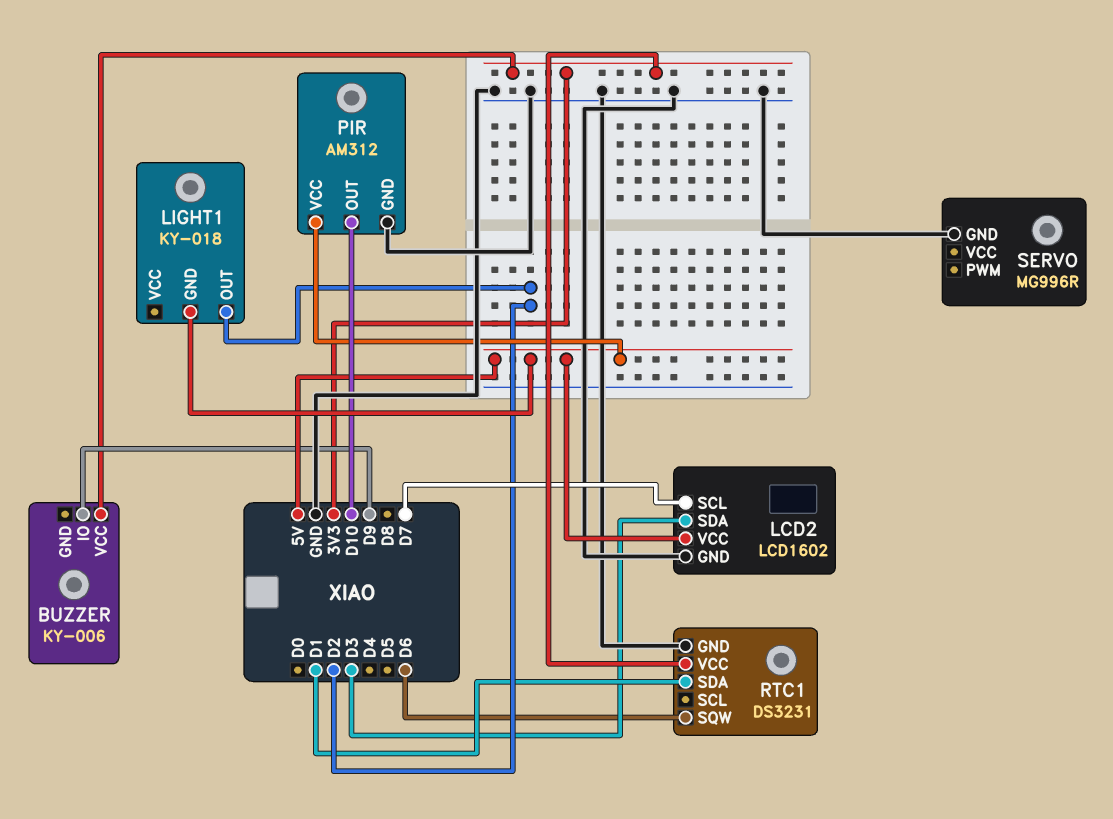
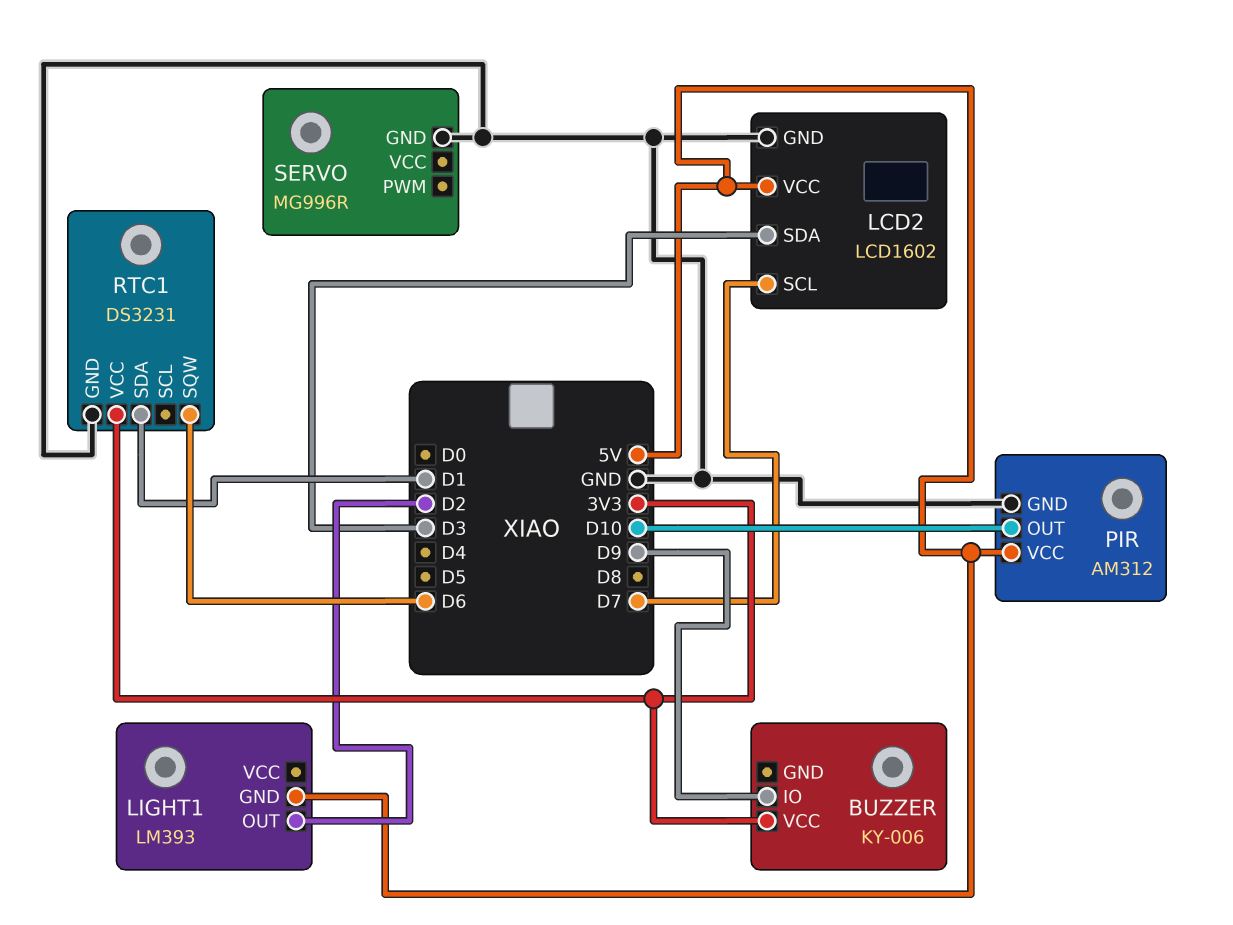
LIGHT1: KY-018 -> LM393

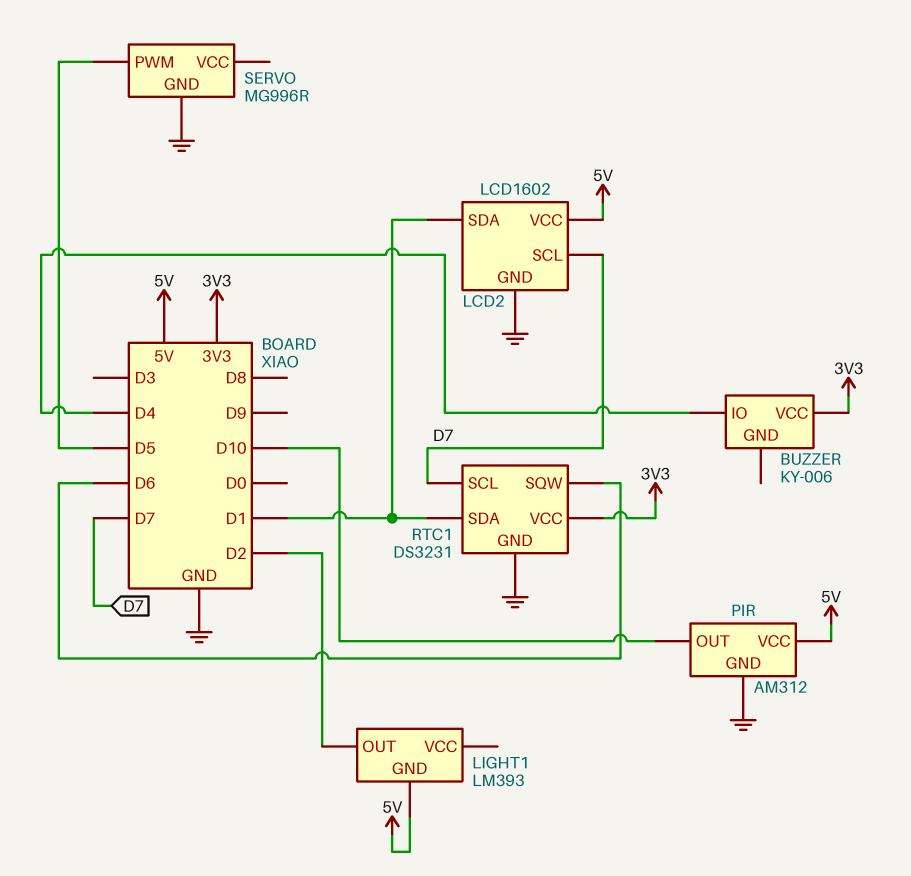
BUZZER pin IO: D9 -> D4
LCD2 pin SDA: D3 -> D1
RTC1 pin SCL: none -> D7
SERVO pin PWM: none -> D5

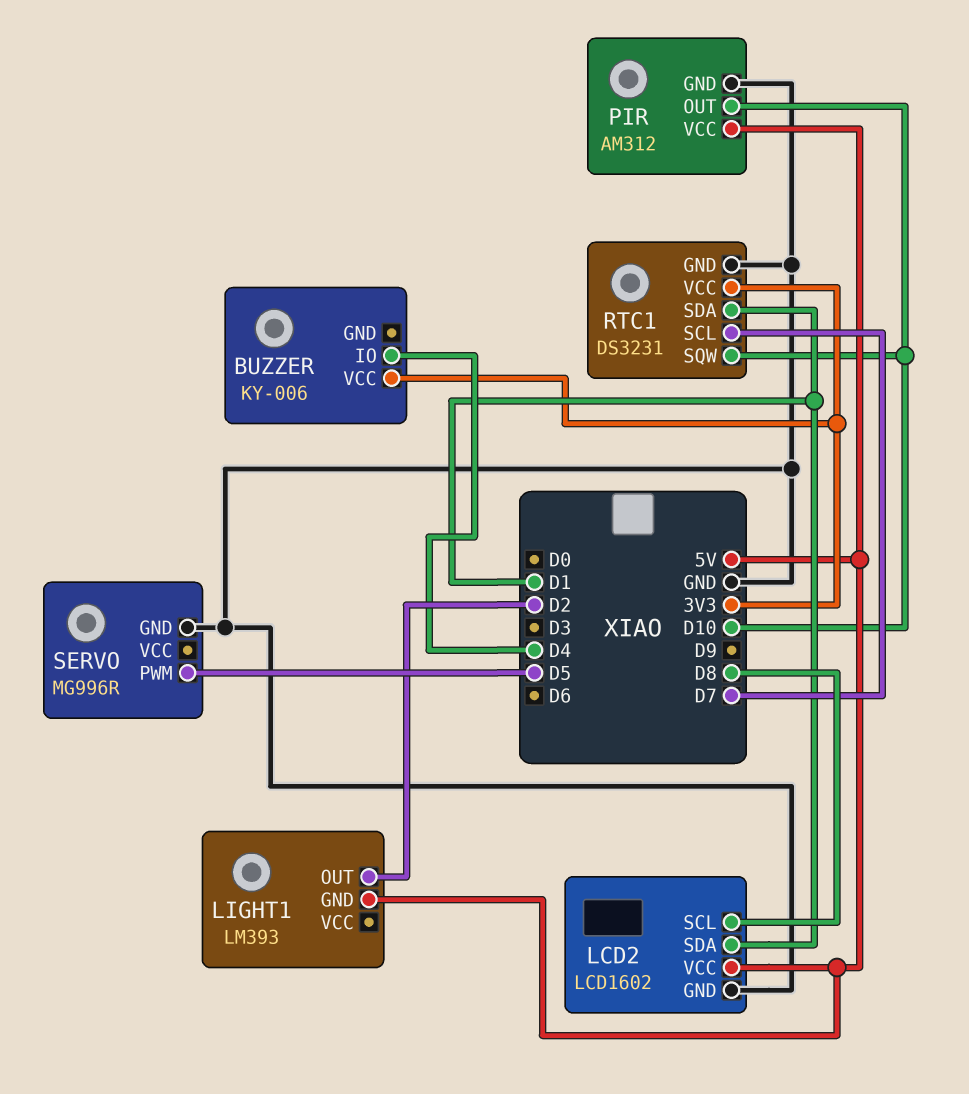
LCD2 pin SCL: D7 -> D8
RTC1 pin SQW: D6 -> D10

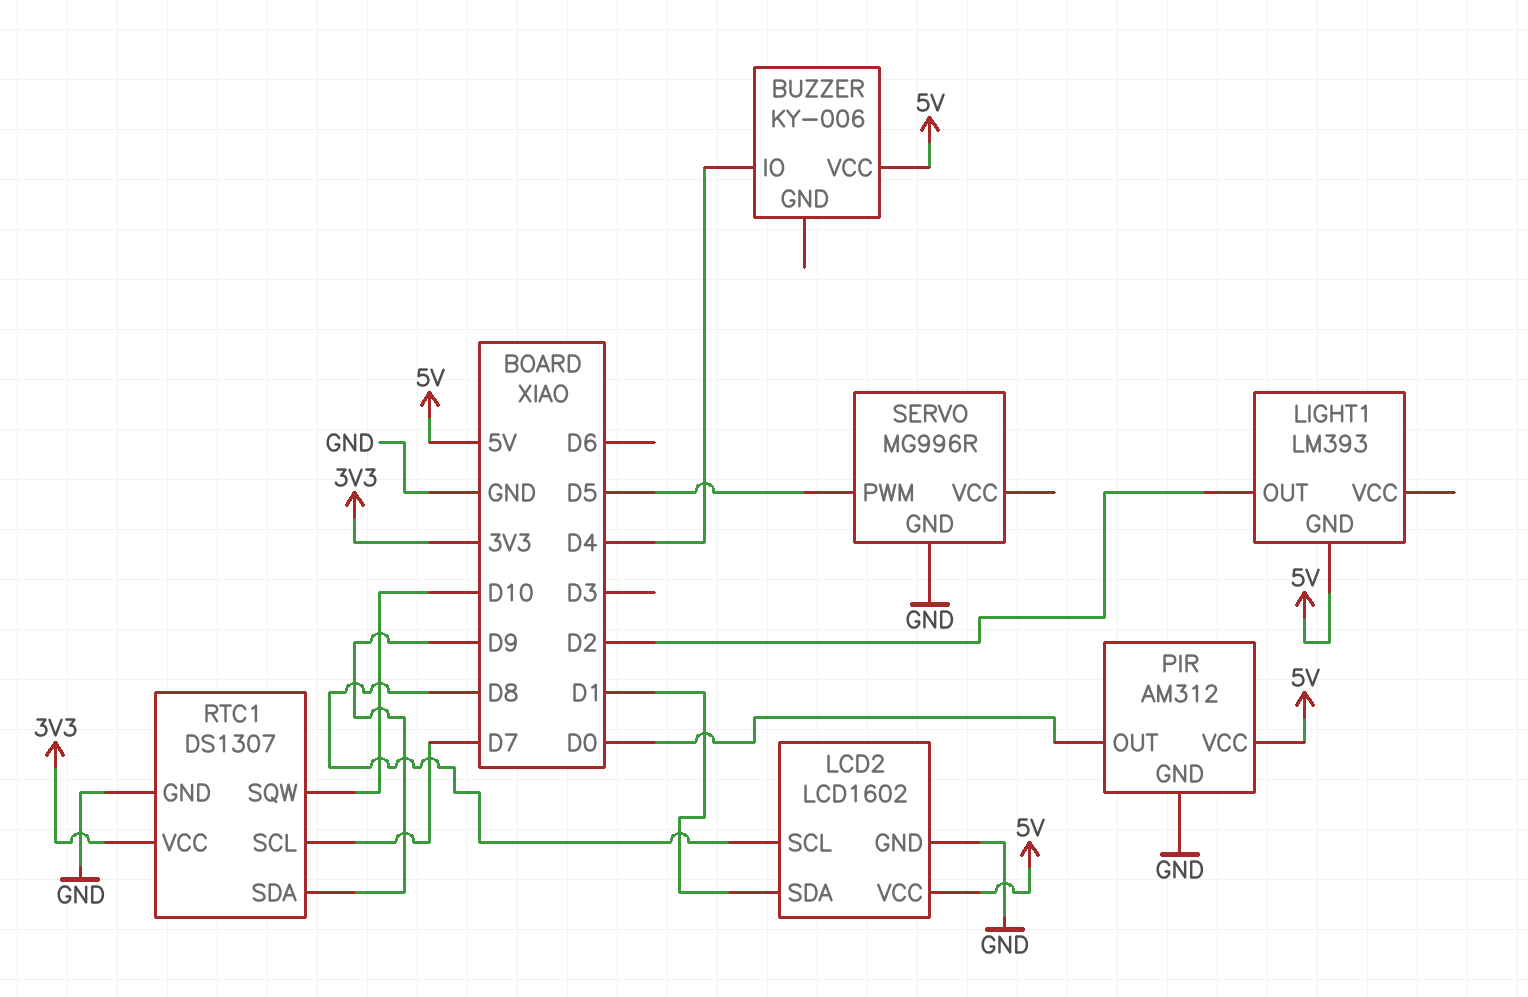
BUZZER pin VCC: 3V3 -> 5V
PIR pin OUT: D10 -> D0
RTC1: DS3231 -> DS1307
RTC1 pin SDA: D1 -> D9

